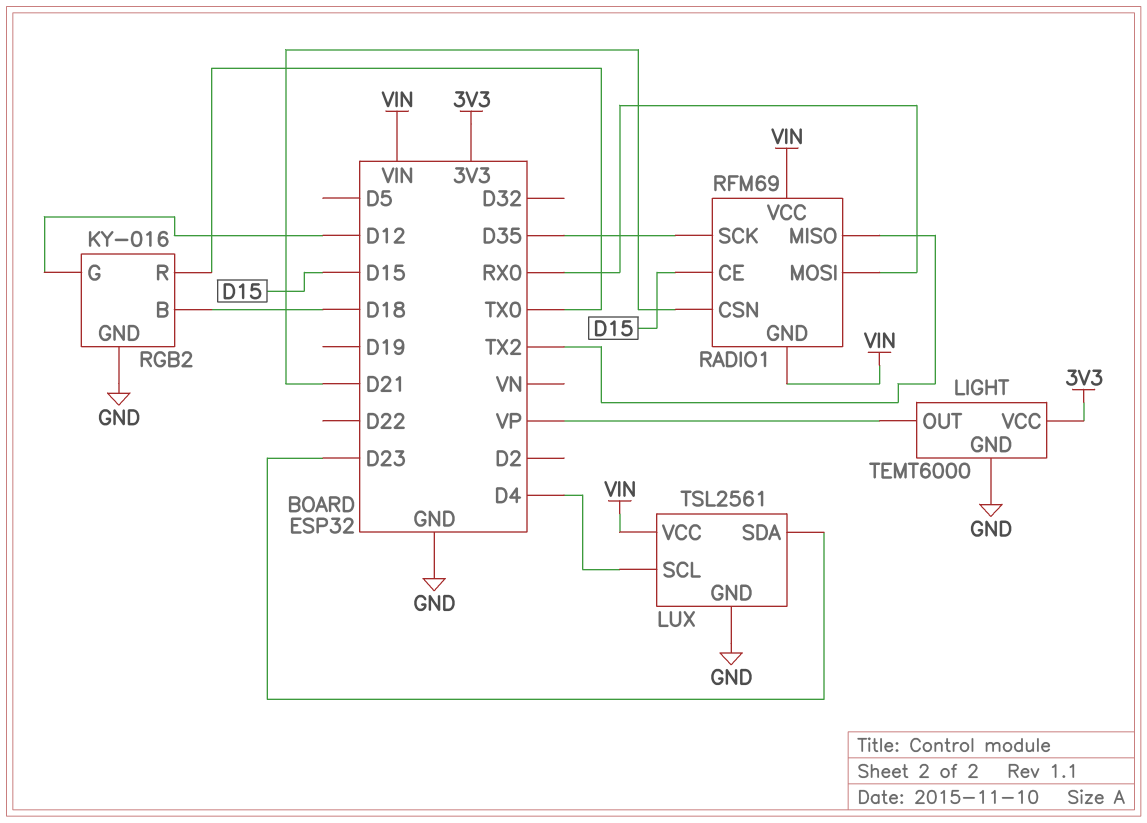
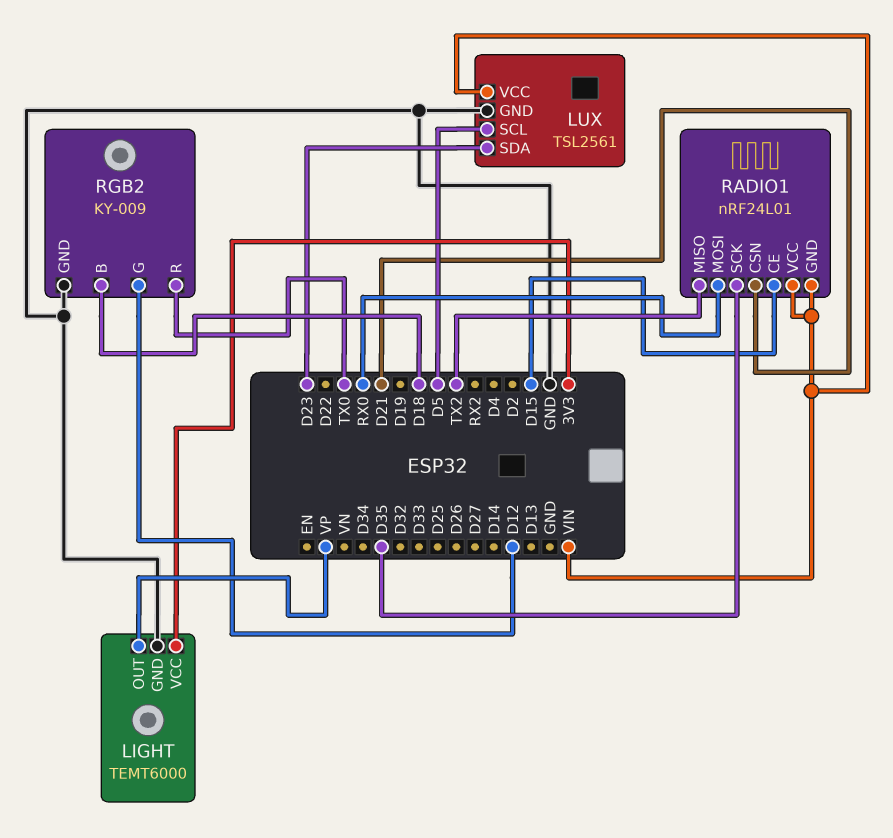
LUX pin SCL: D4 -> D5
RADIO1: RFM69 -> nRF24L01
RGB2: KY-016 -> KY-009

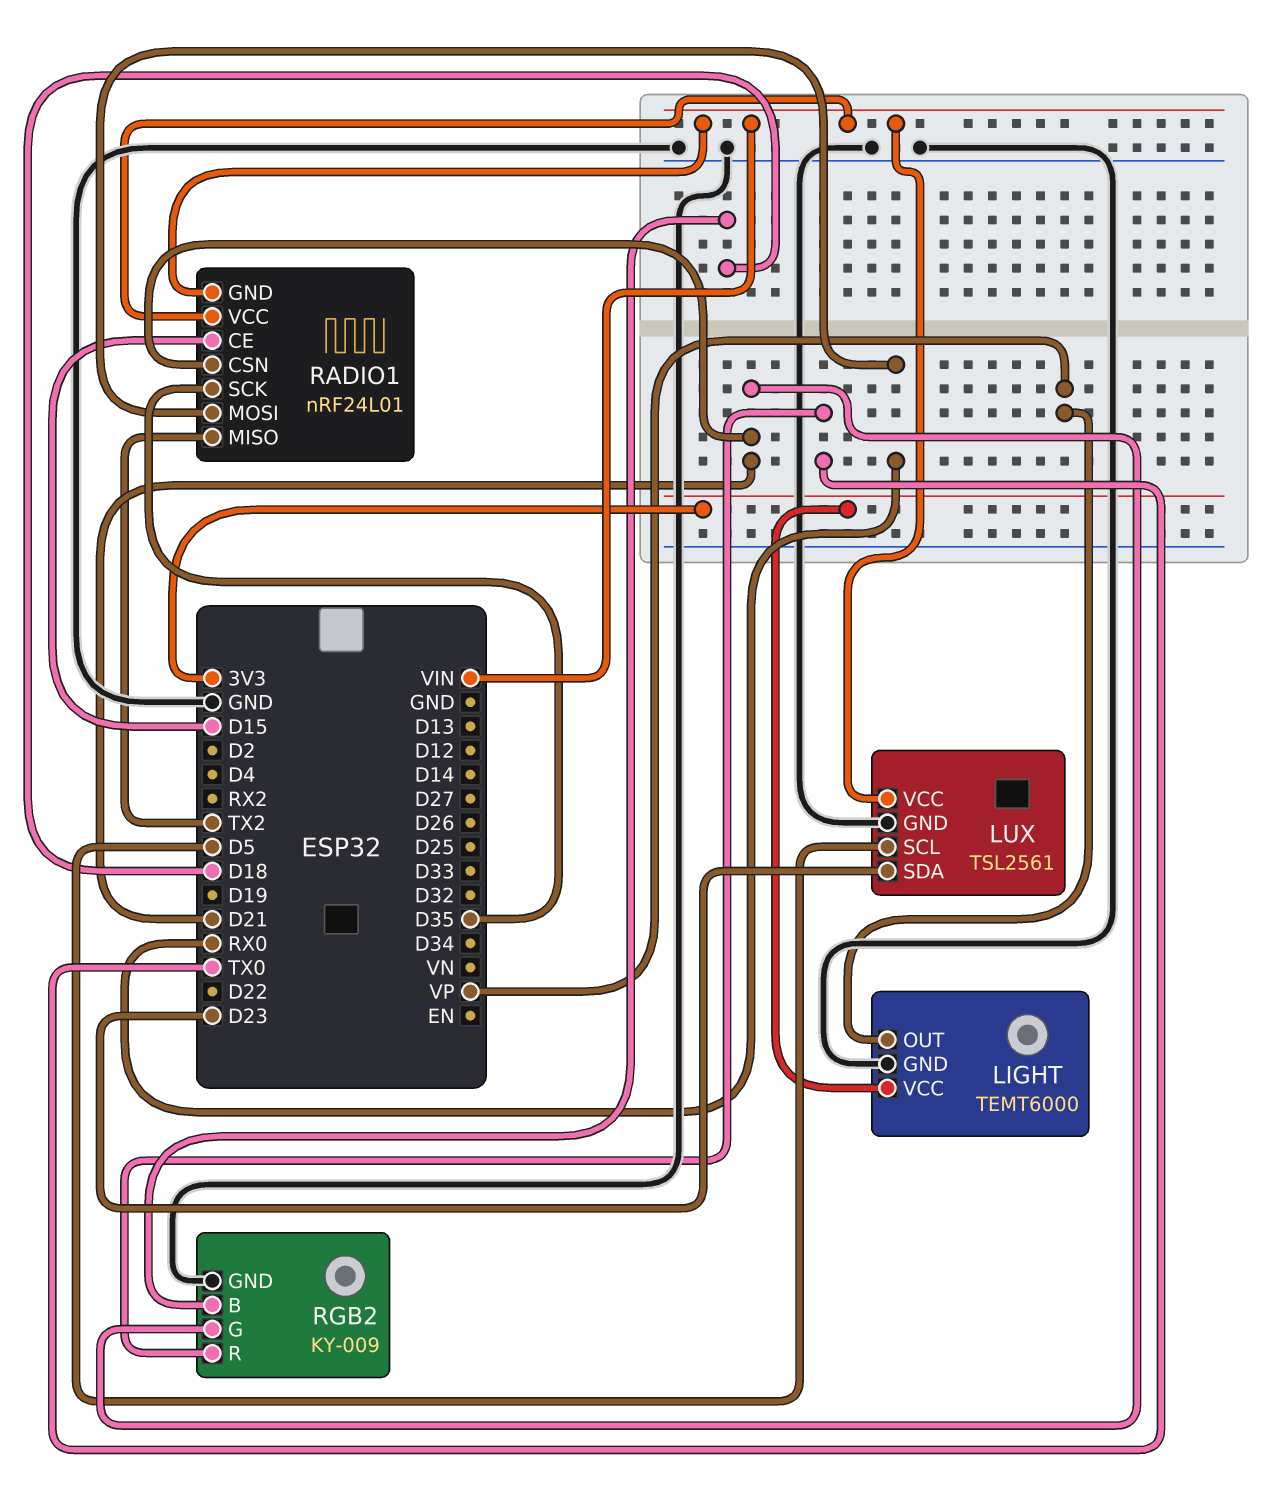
RGB2 pin G: D12 -> D21

